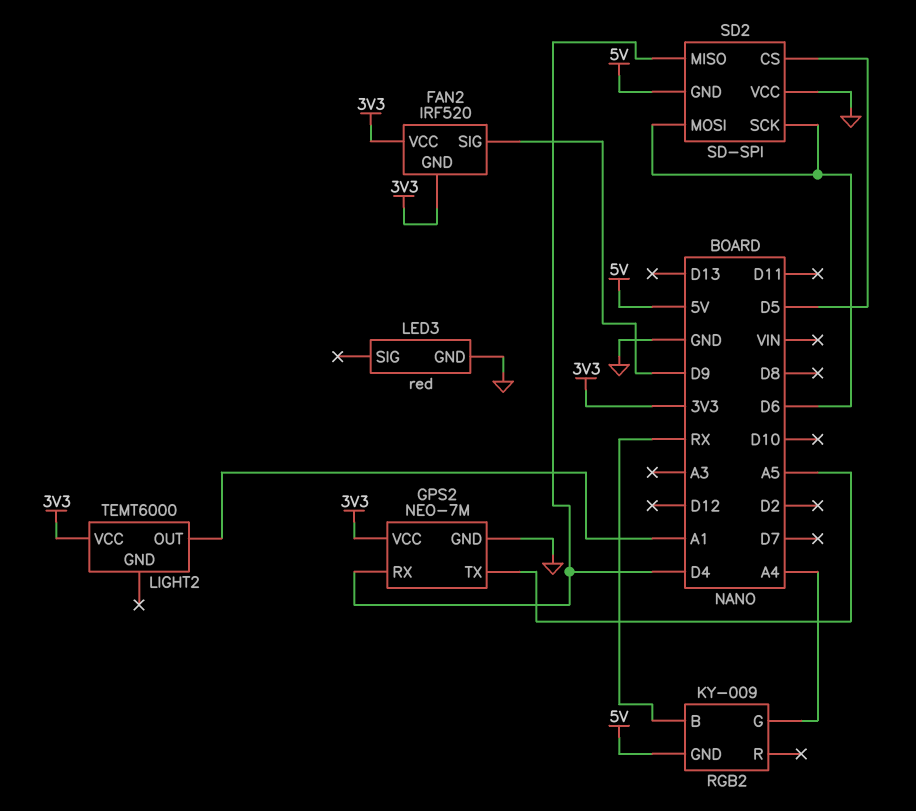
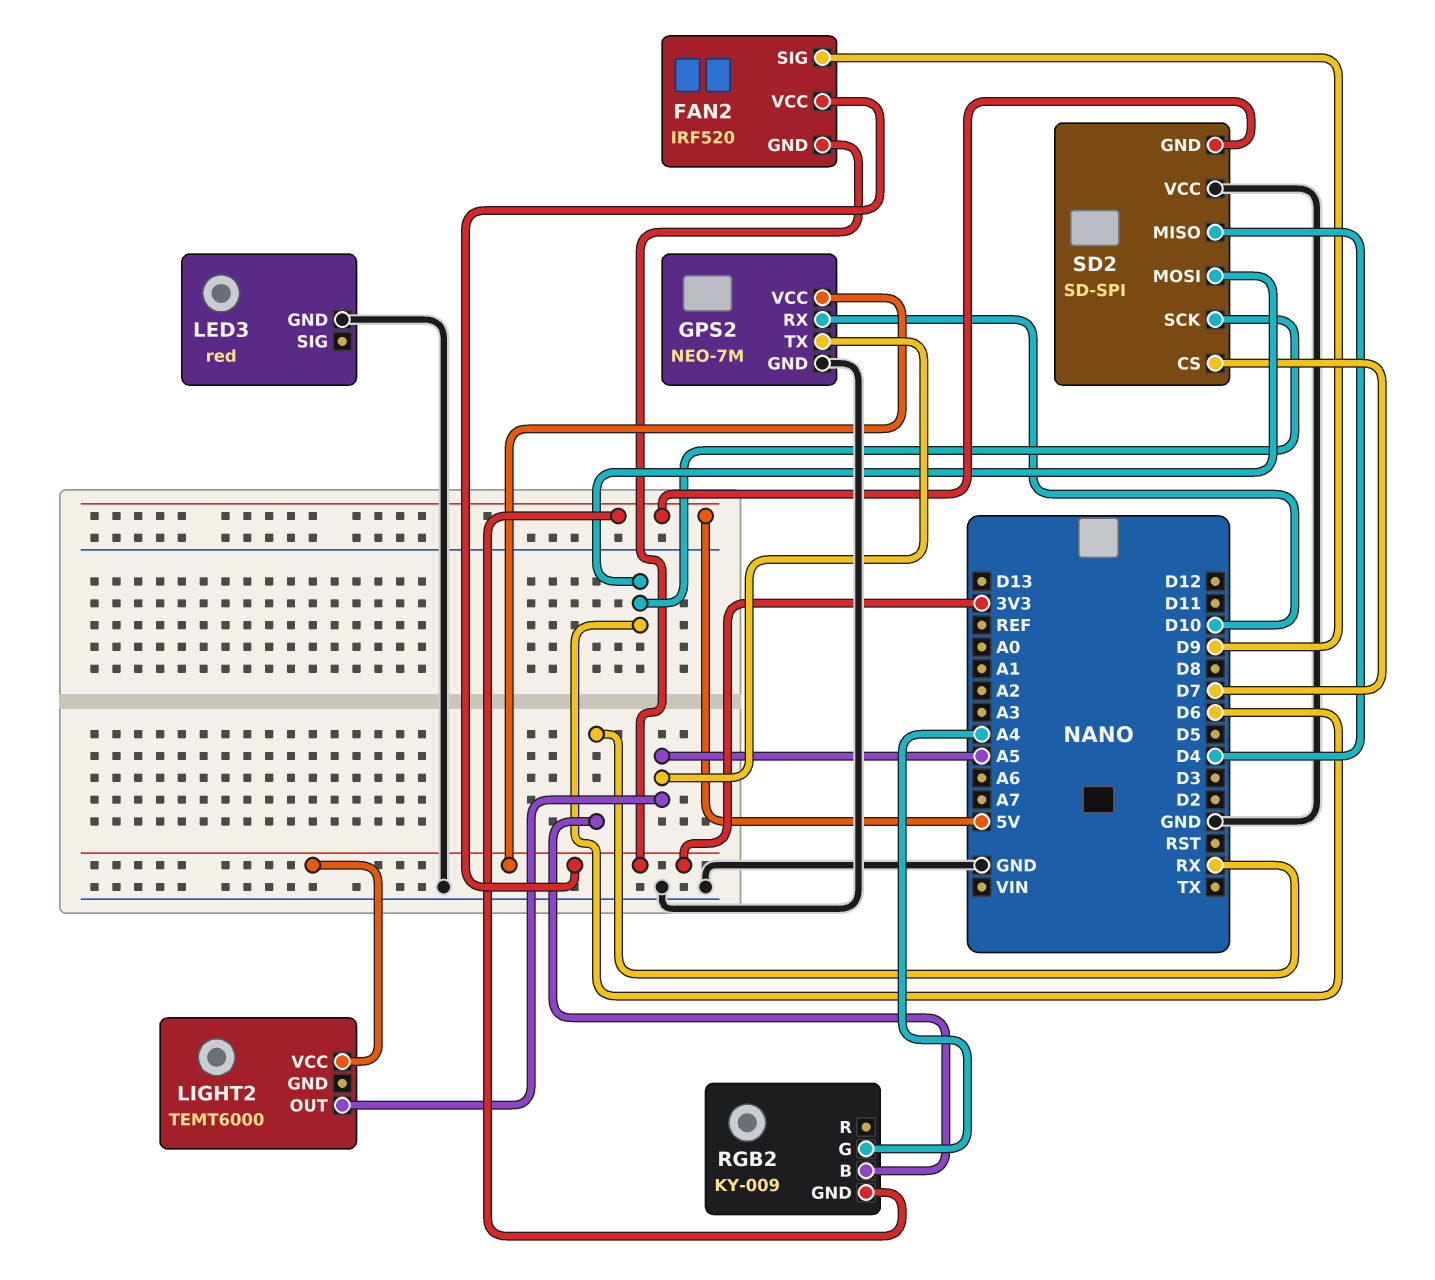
GPS2 pin RX: D4 -> D10
LIGHT2 pin OUT: A1 -> A5
SD2 pin CS: D5 -> D7

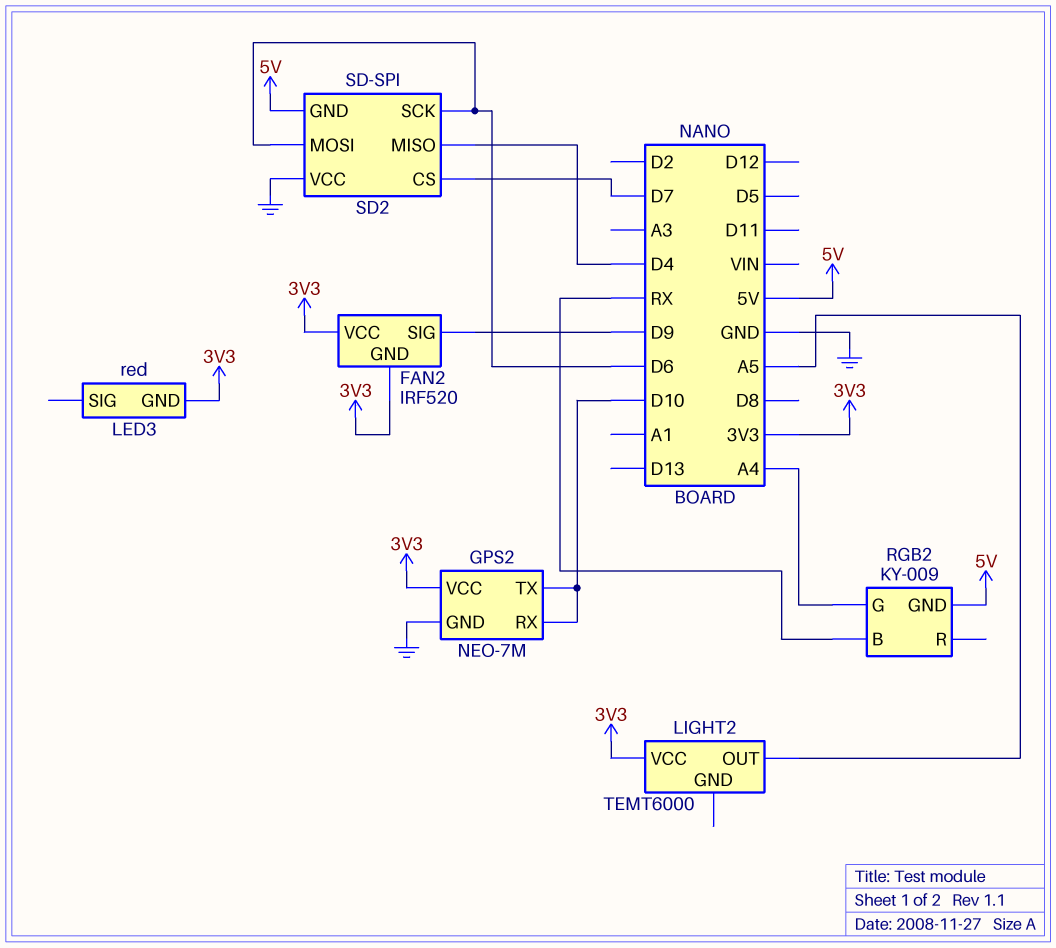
GPS2 pin TX: A5 -> D10
LED3 pin GND: GND -> 3V3

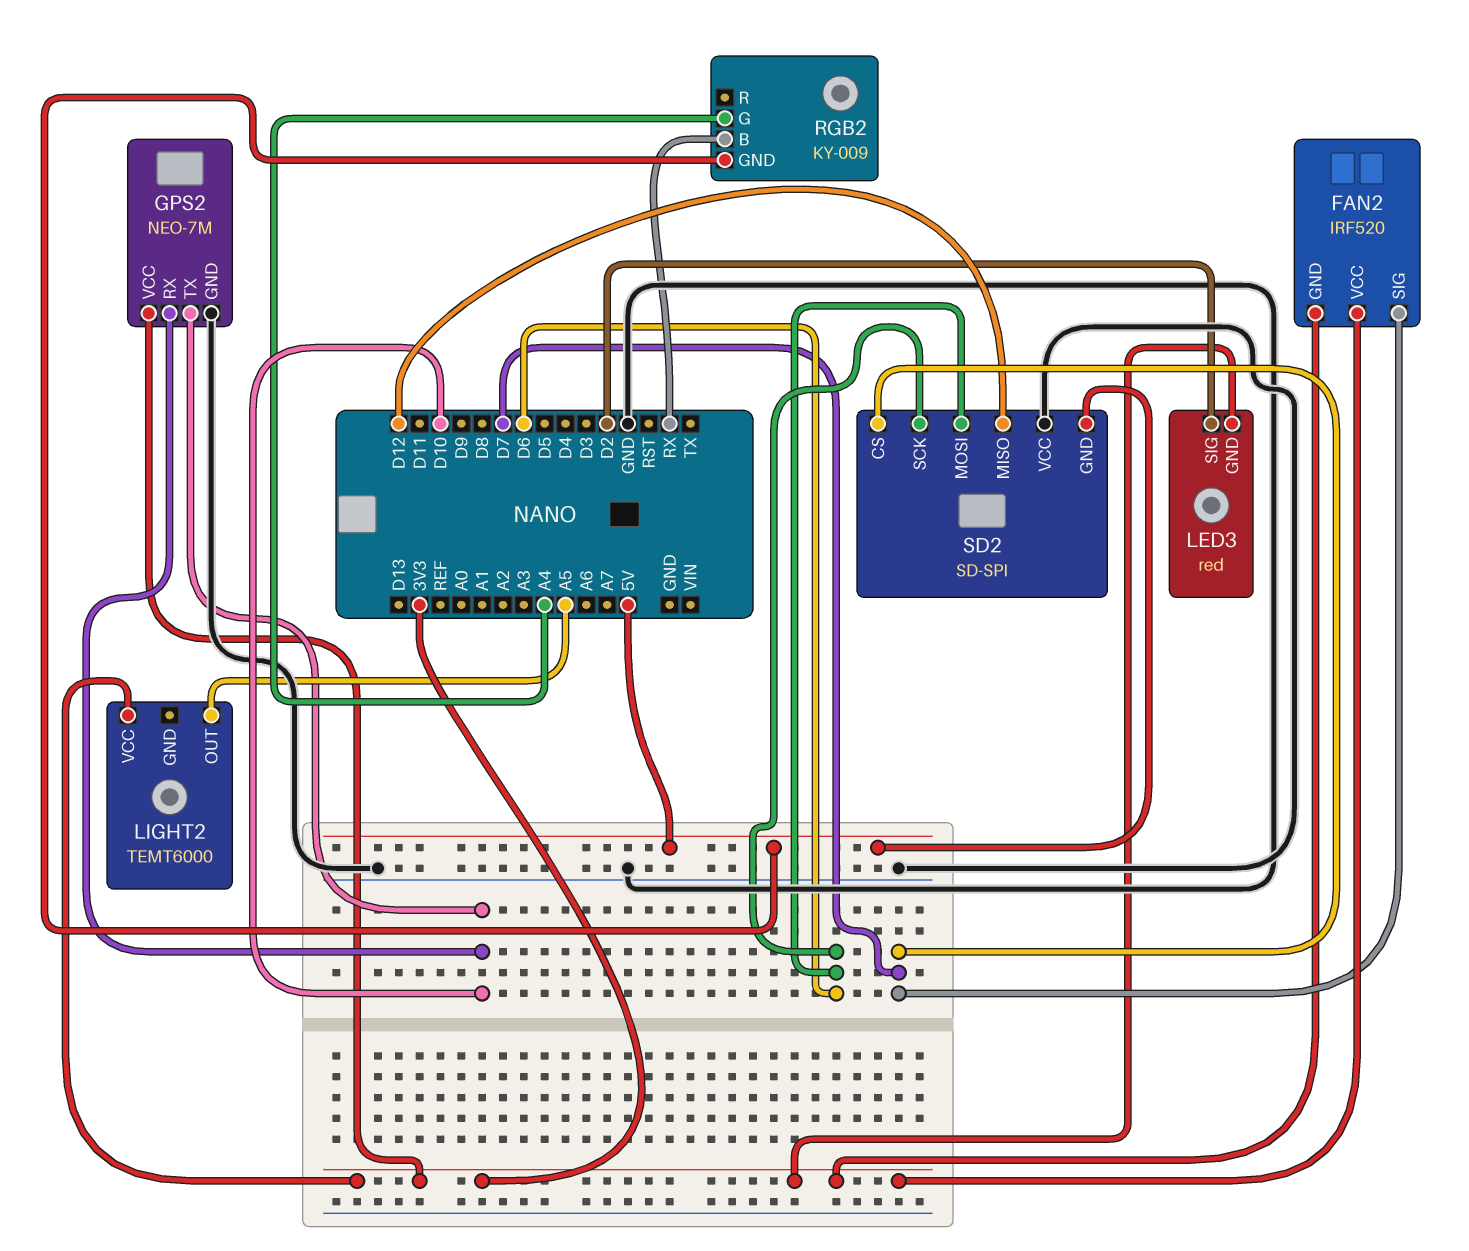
FAN2 pin SIG: D9 -> D7
LED3 pin SIG: none -> D2
SD2 pin MISO: D4 -> D12

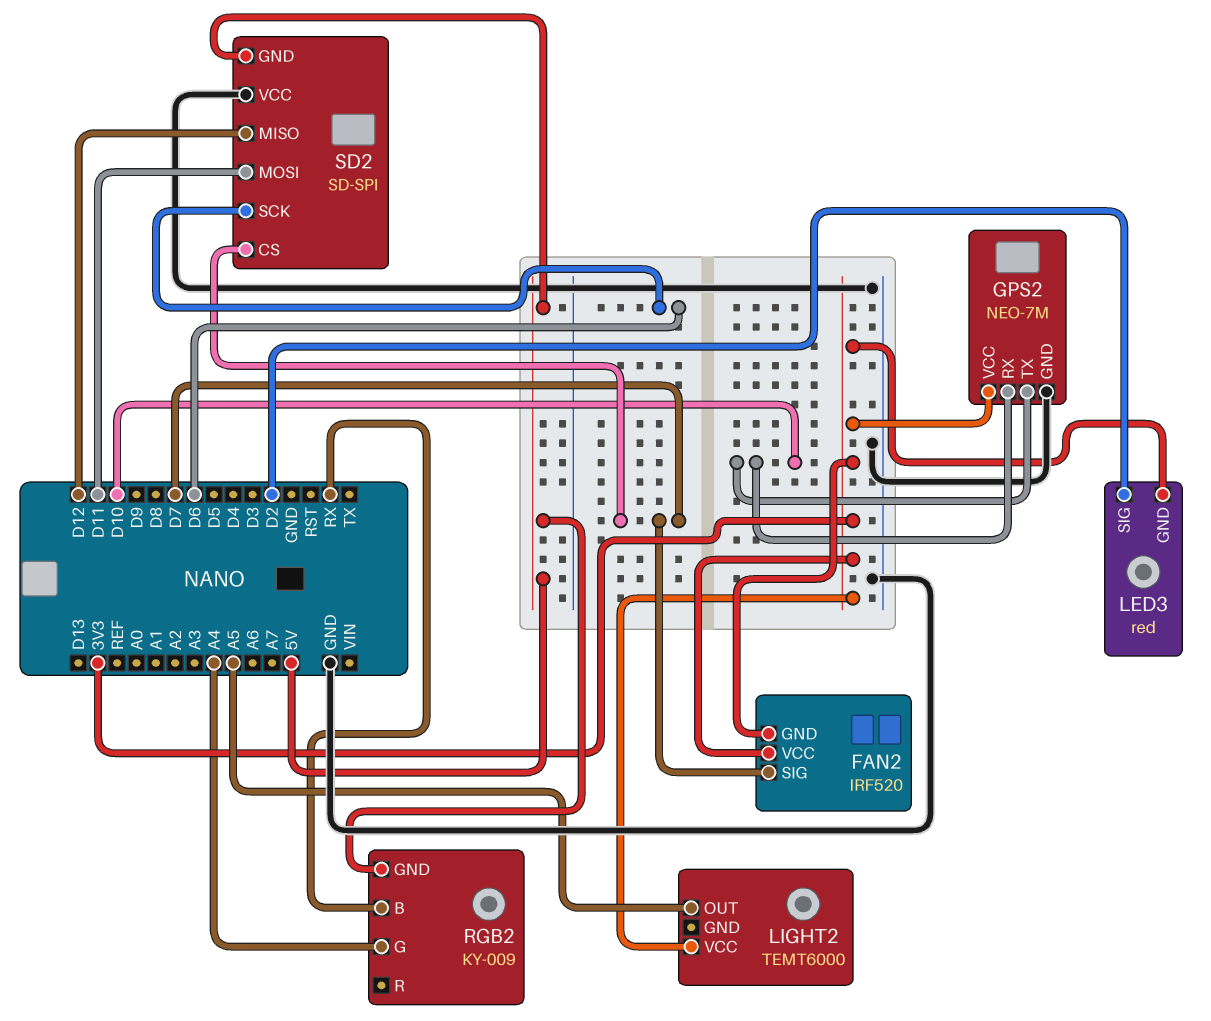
SD2 pin MOSI: D6 -> D11

